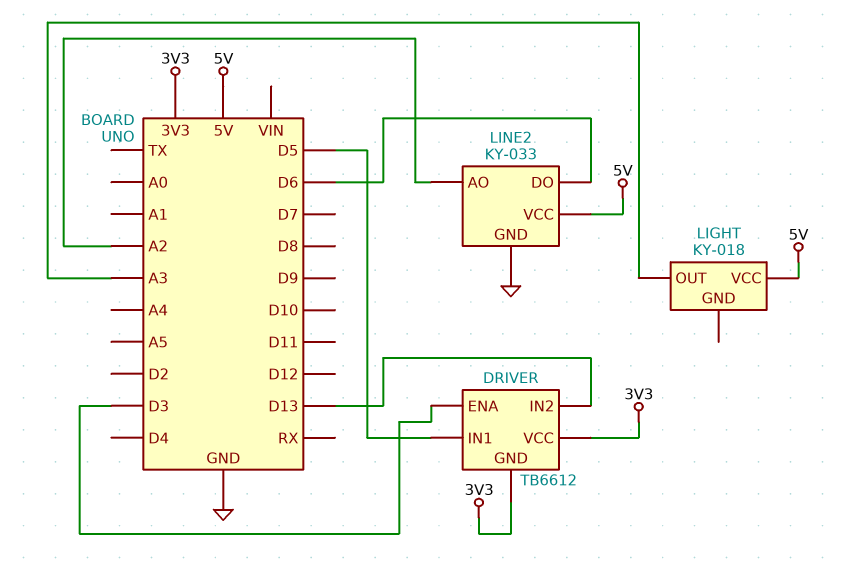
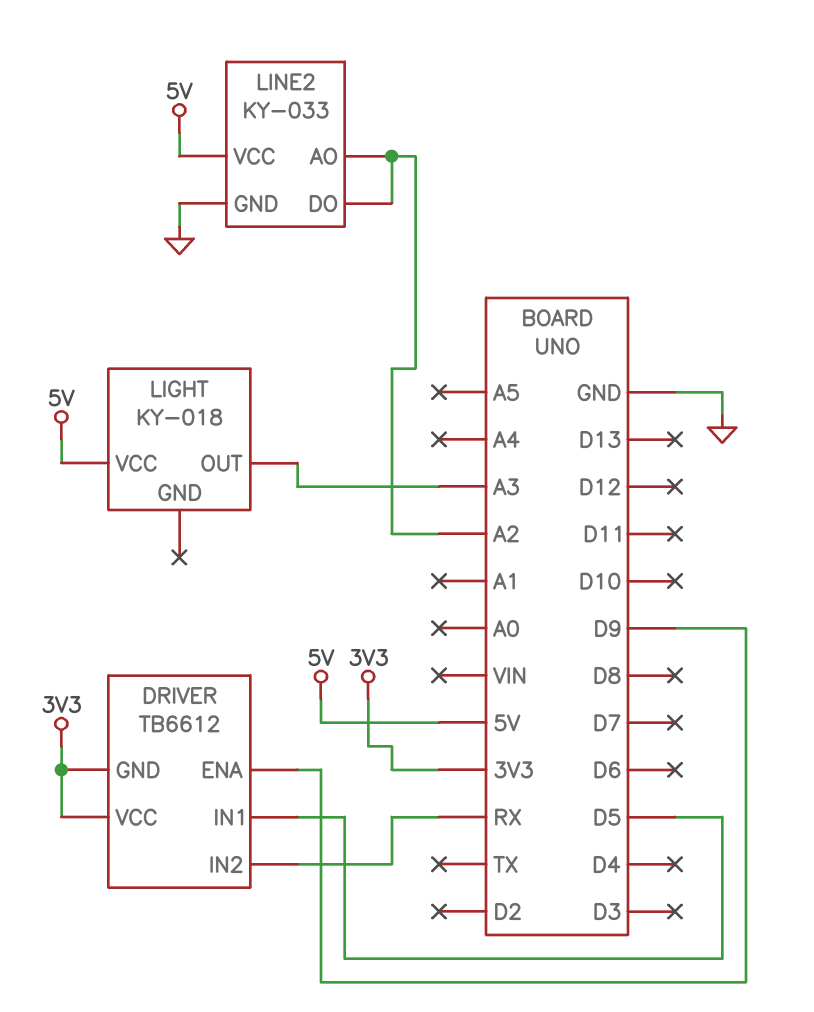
DRIVER pin ENA: D3 -> D9
DRIVER pin IN2: D13 -> RX
LINE2 pin DO: D6 -> A2

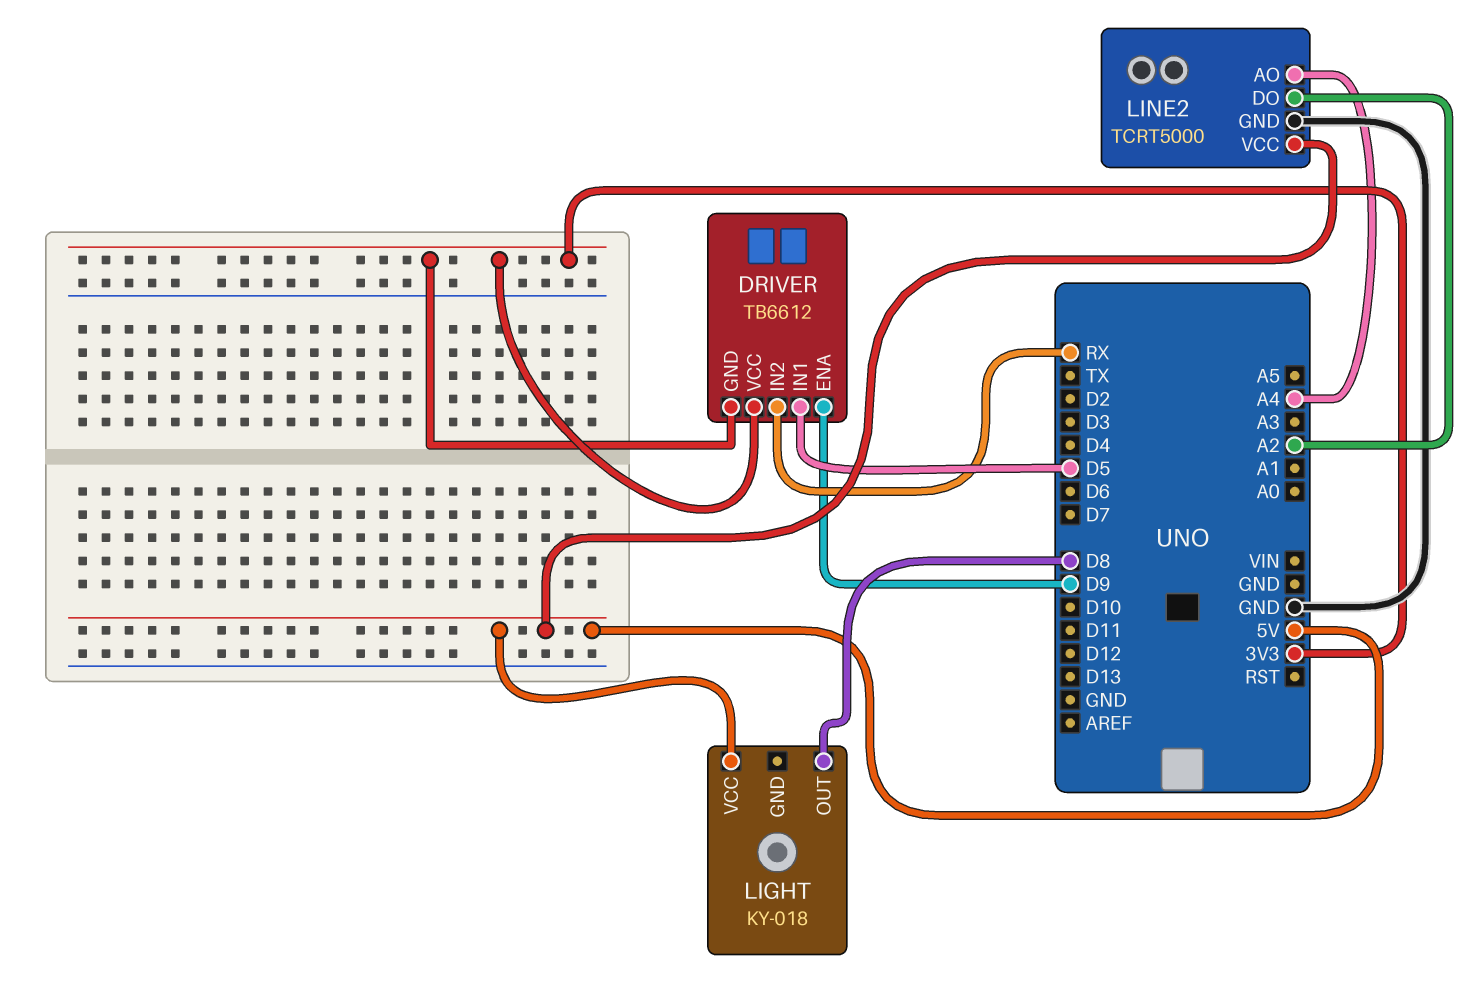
LIGHT pin OUT: A3 -> D8
LINE2: KY-033 -> TCRT5000
LINE2 pin AO: A2 -> A4

